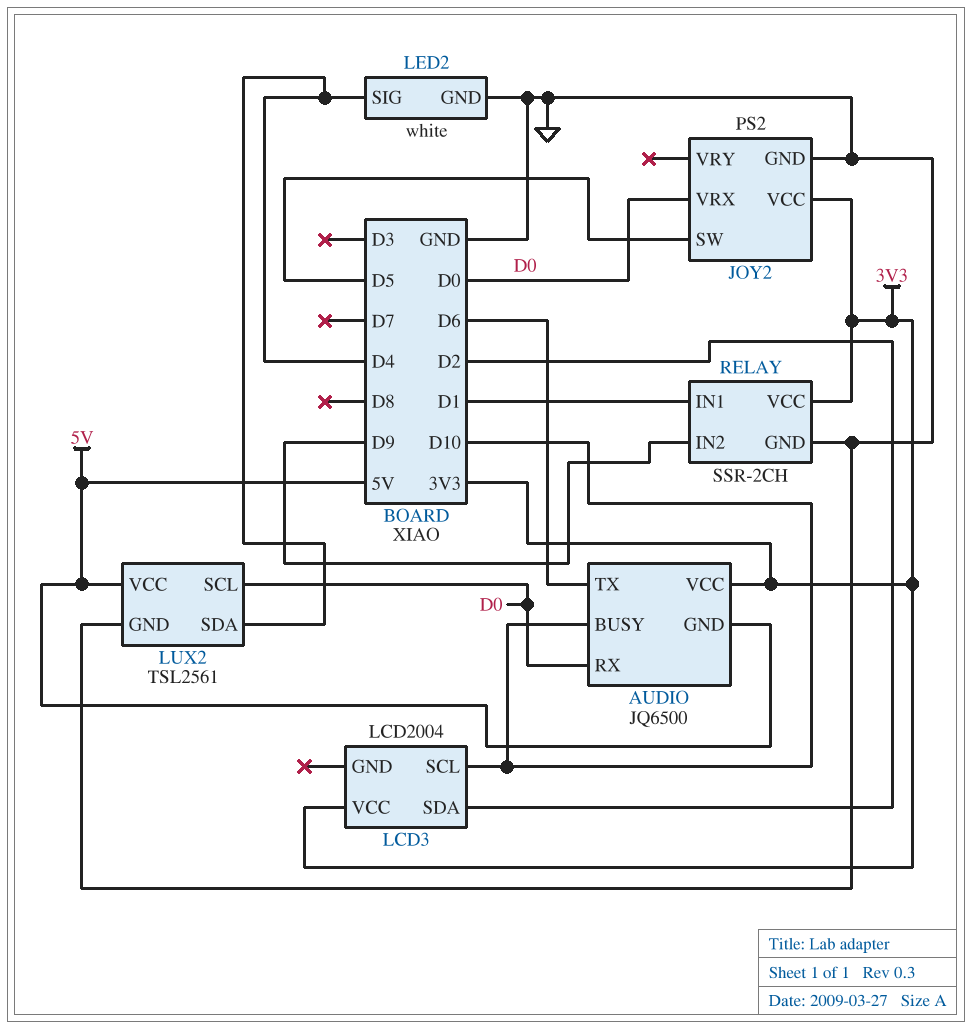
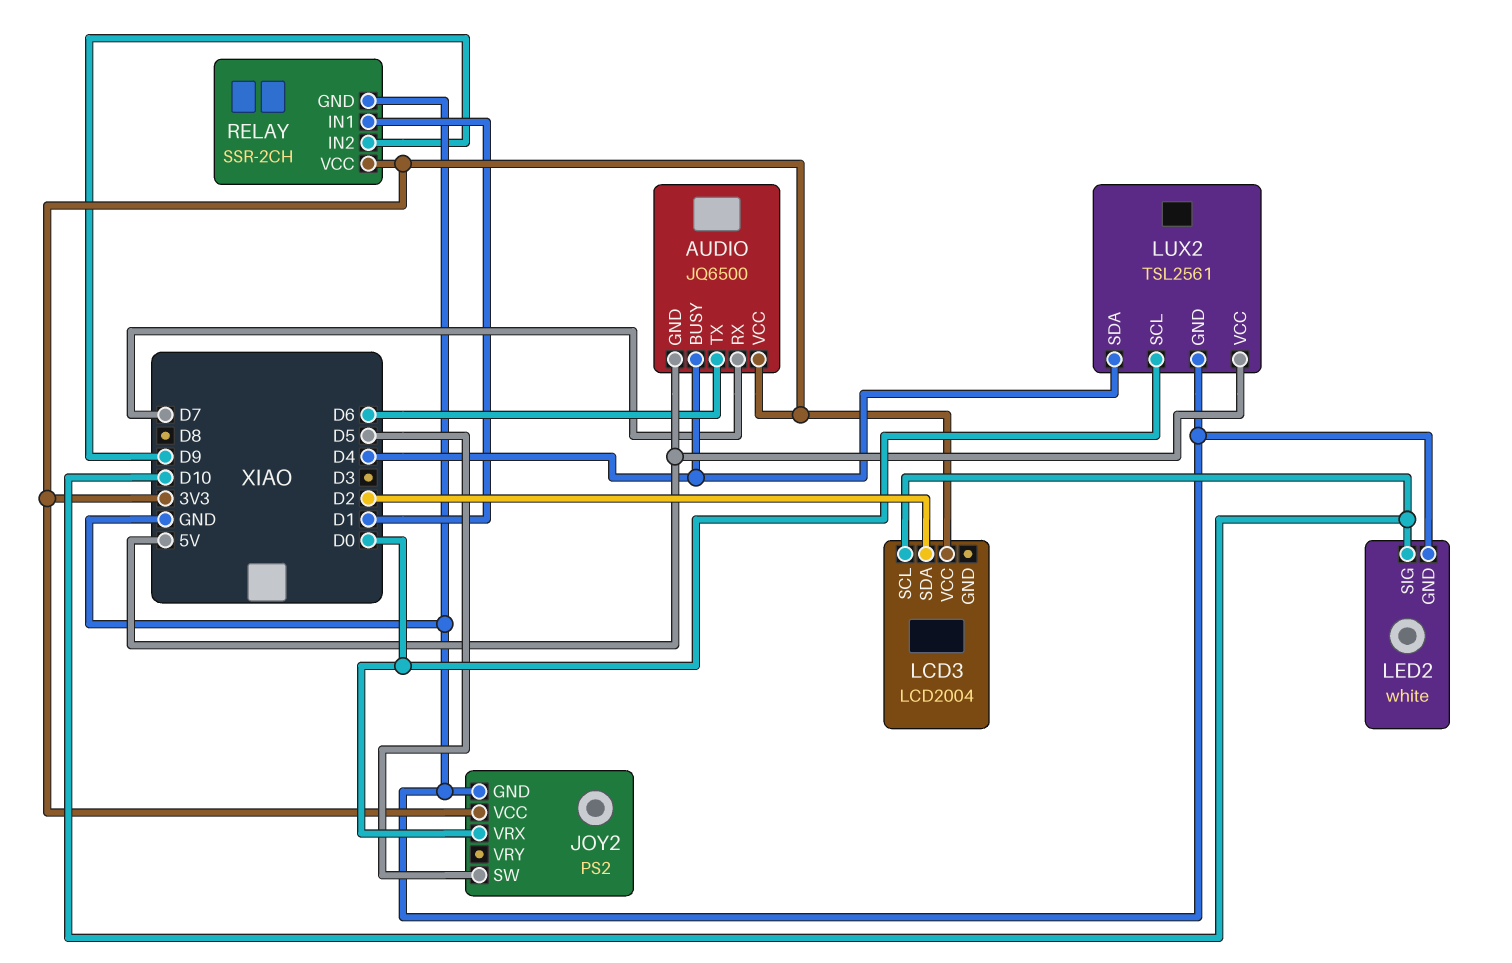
AUDIO pin BUSY: D10 -> D4
AUDIO pin RX: D0 -> D7
LED2 pin SIG: D4 -> D10

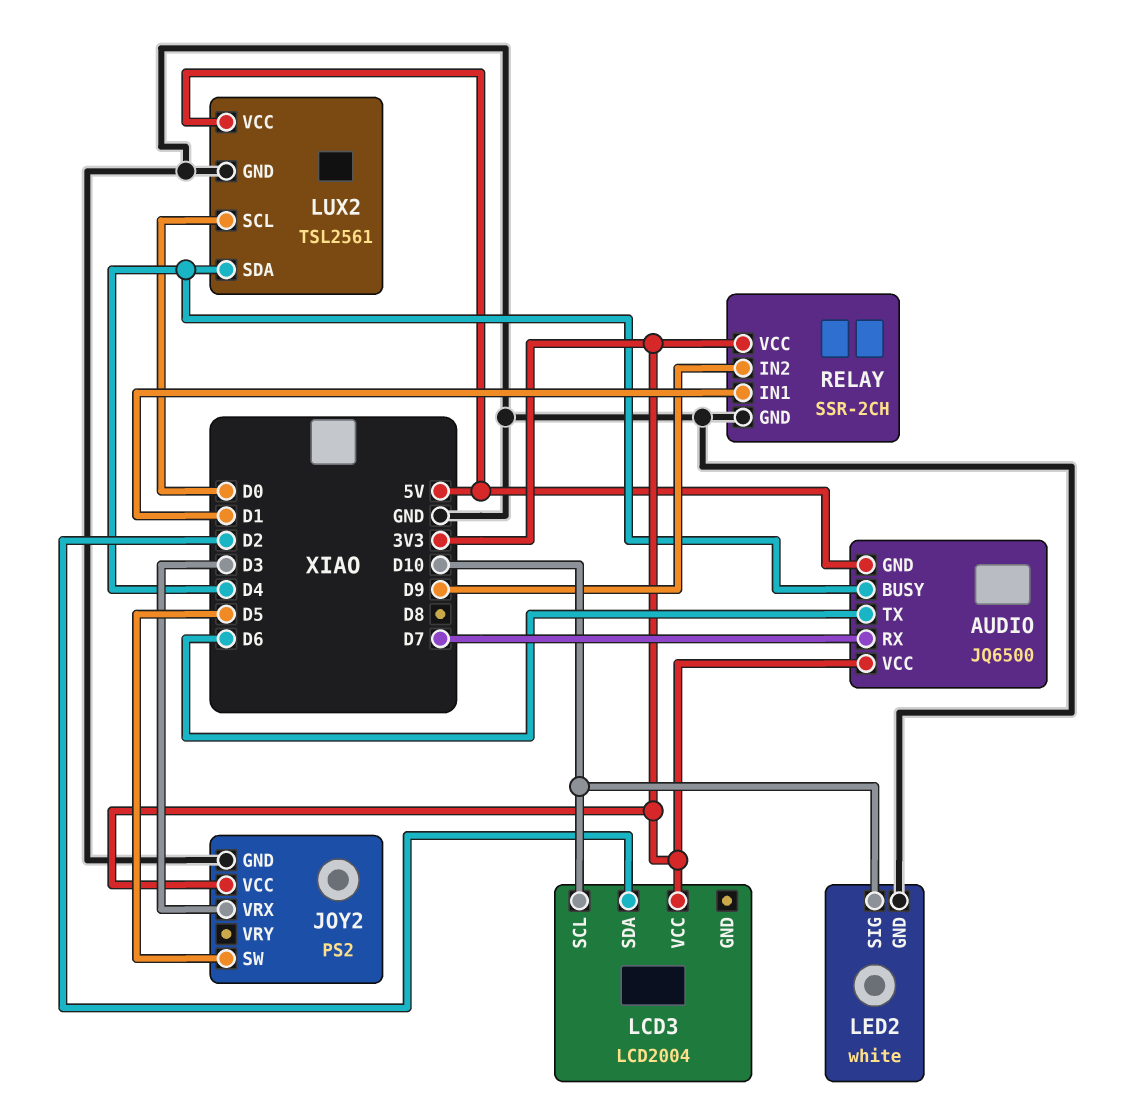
JOY2 pin VRX: D0 -> D3

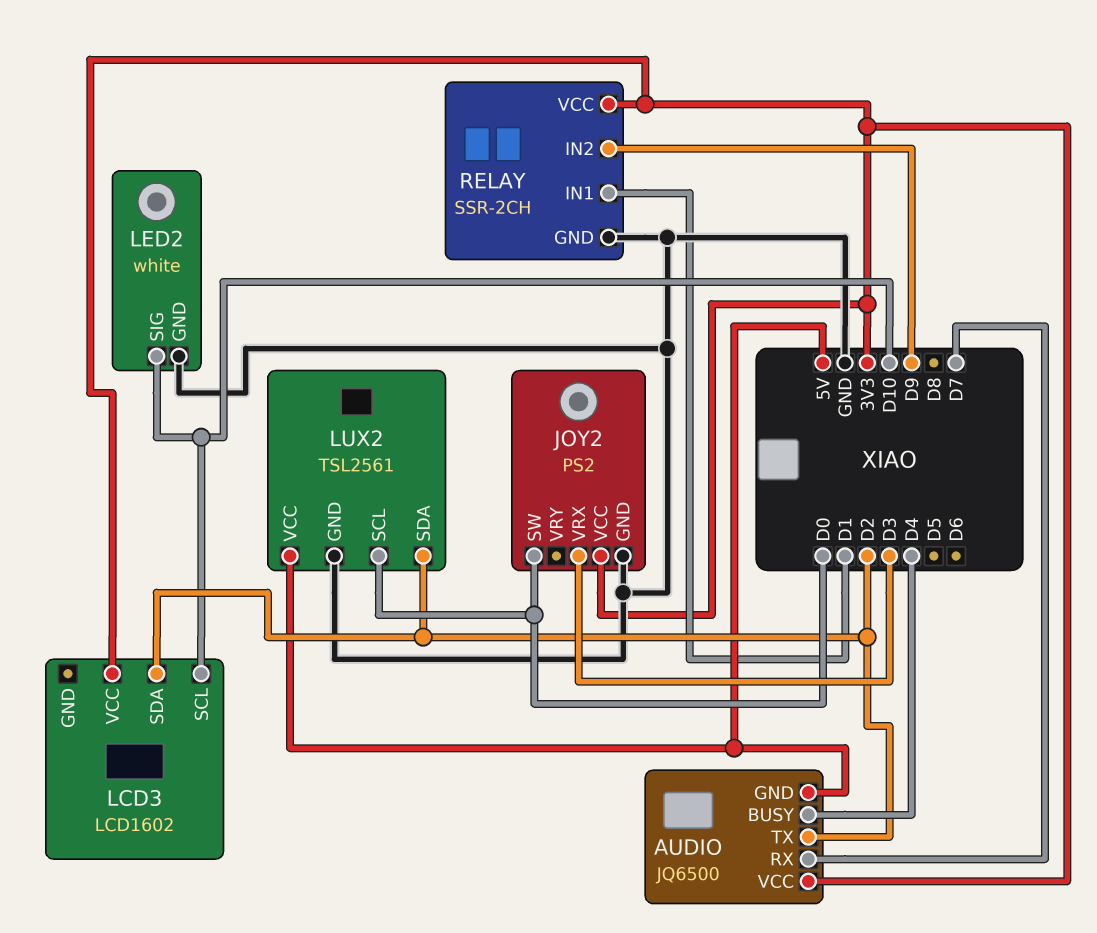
AUDIO pin TX: D6 -> D2
JOY2 pin SW: D5 -> D0
LCD3: LCD2004 -> LCD1602
LUX2 pin SDA: D4 -> D2

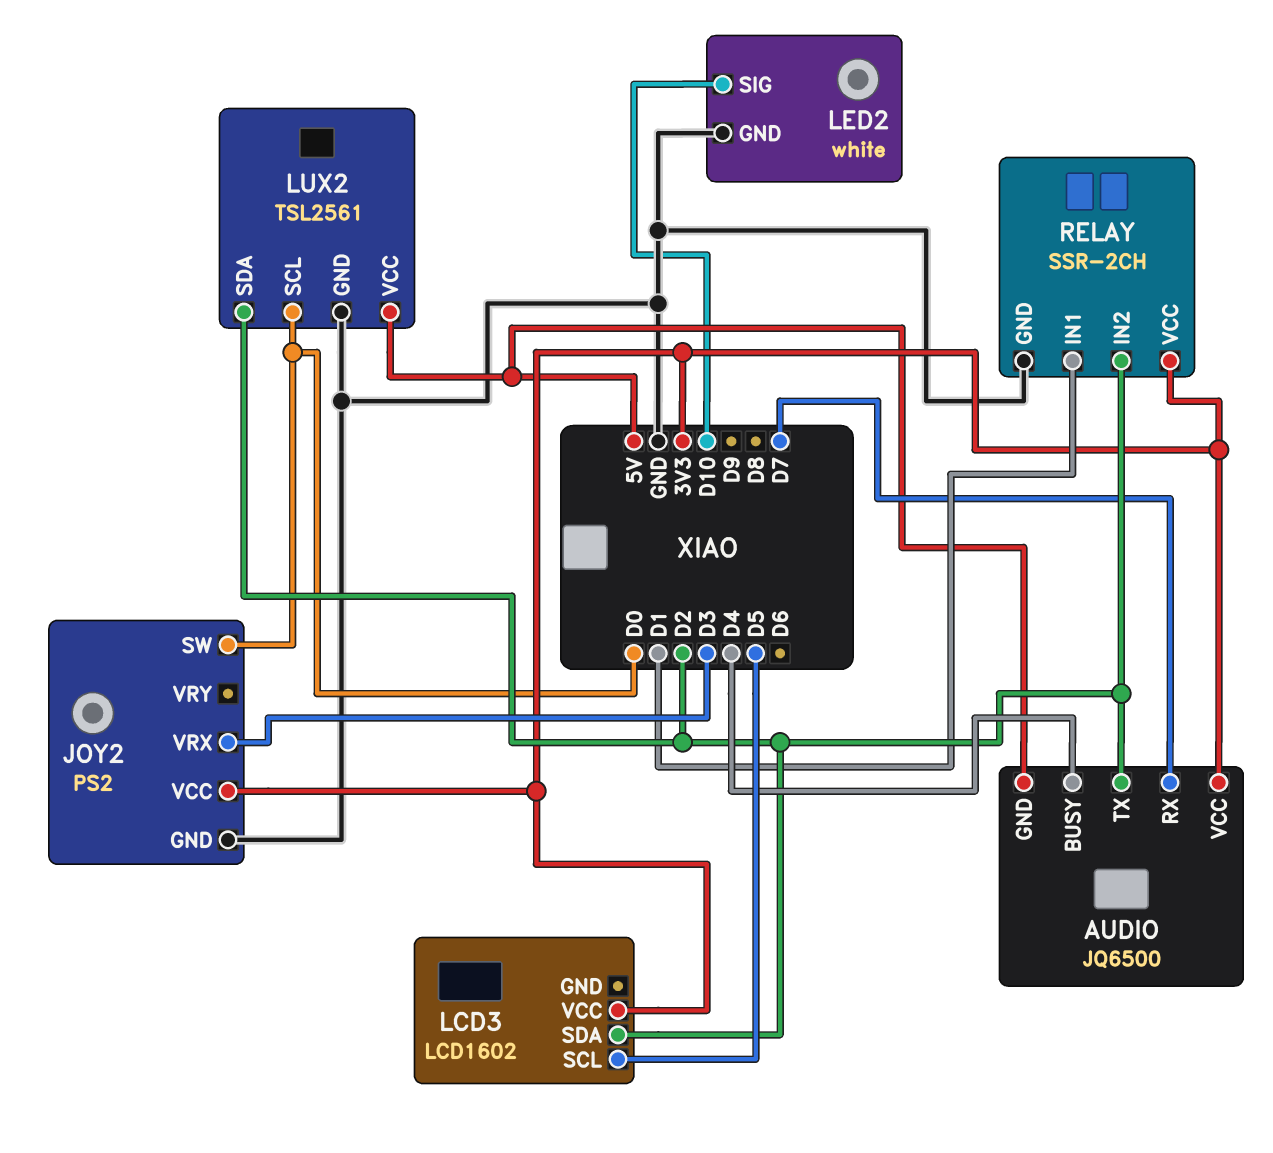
LCD3 pin SCL: D10 -> D5
RELAY pin IN2: D9 -> D2

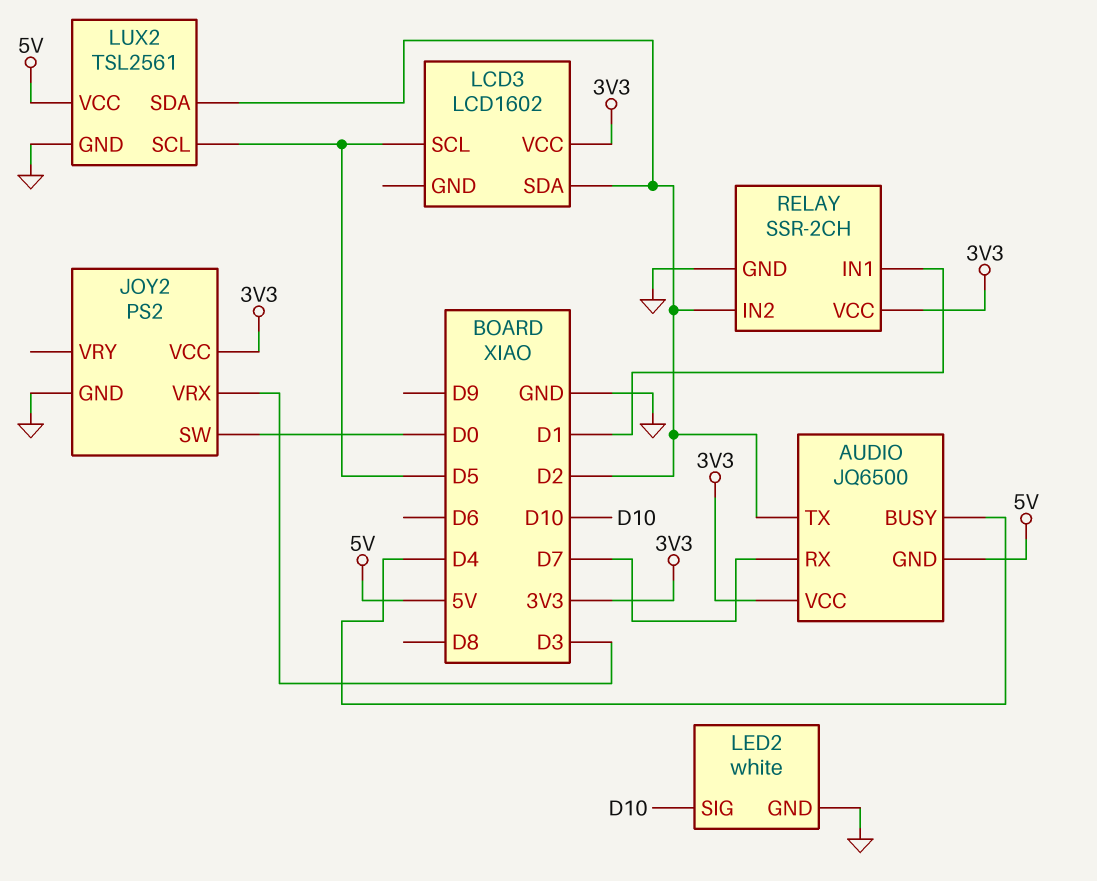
LUX2 pin SCL: D0 -> D5

